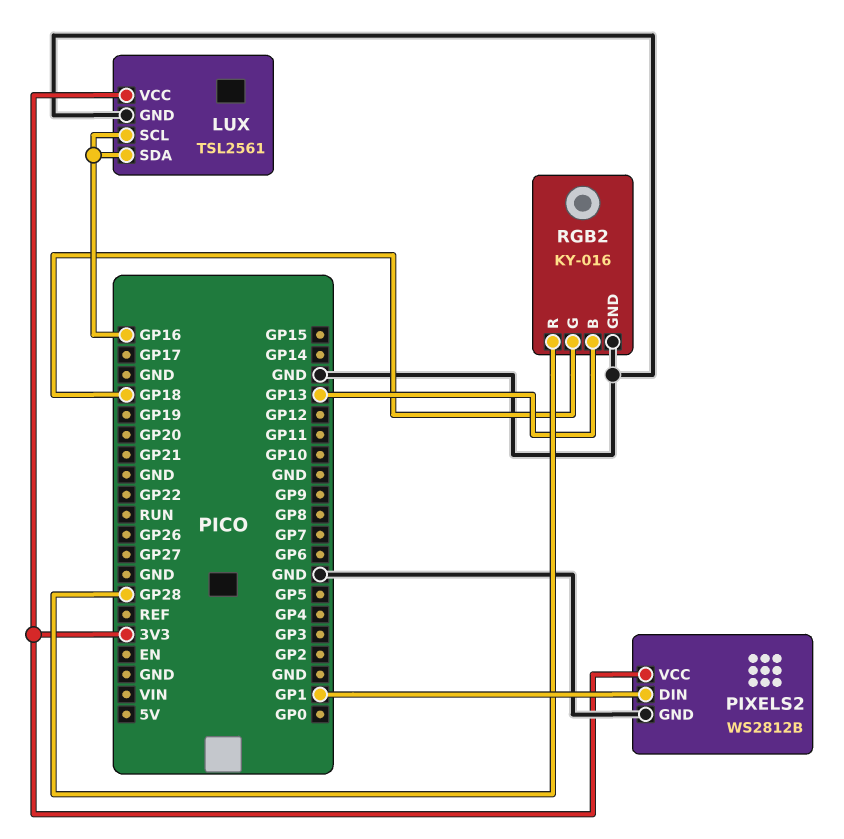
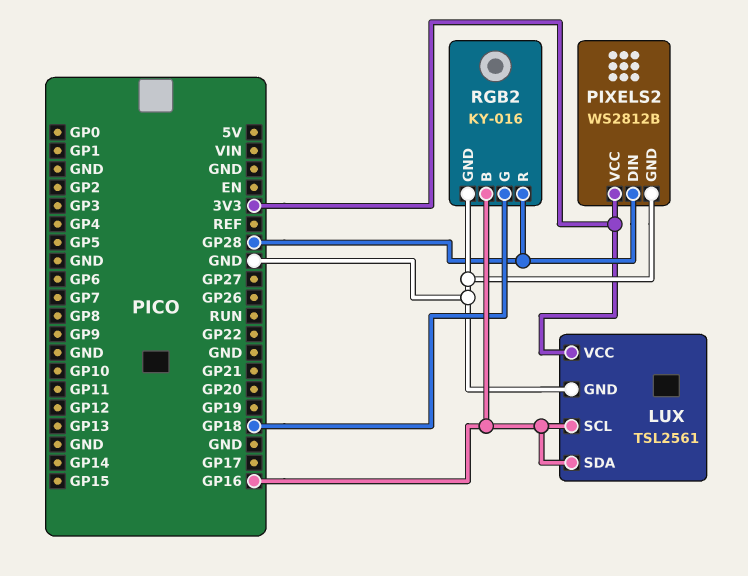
PIXELS2 pin DIN: GP1 -> GP28
RGB2 pin B: GP13 -> GP16

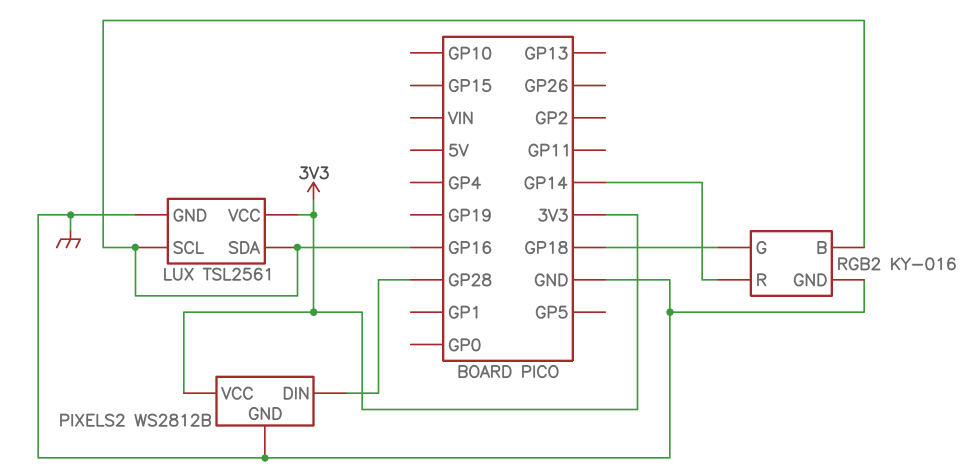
RGB2 pin R: GP28 -> GP14

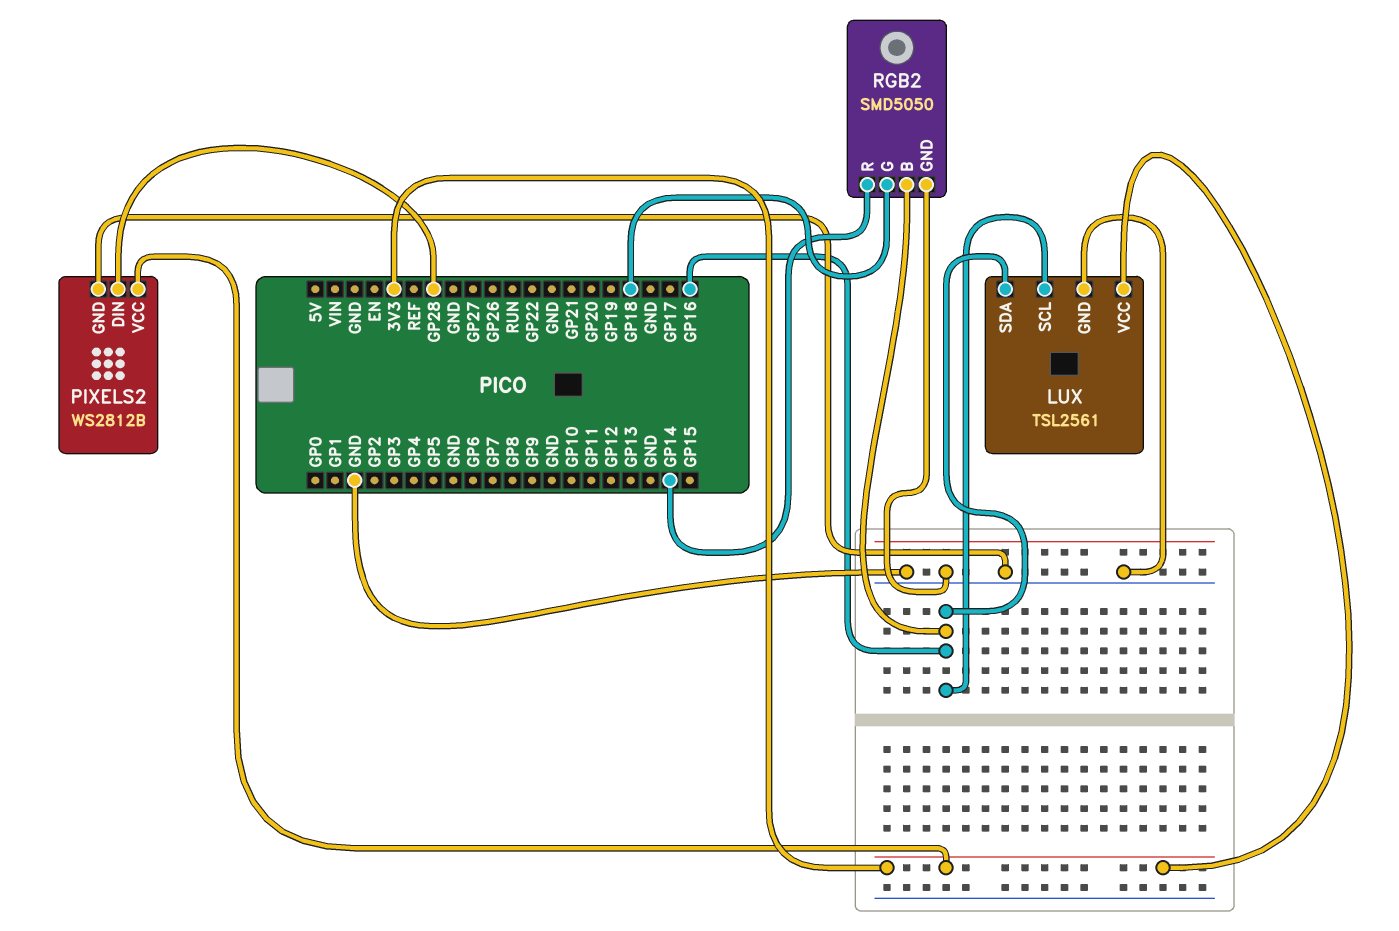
RGB2: KY-016 -> SMD5050

